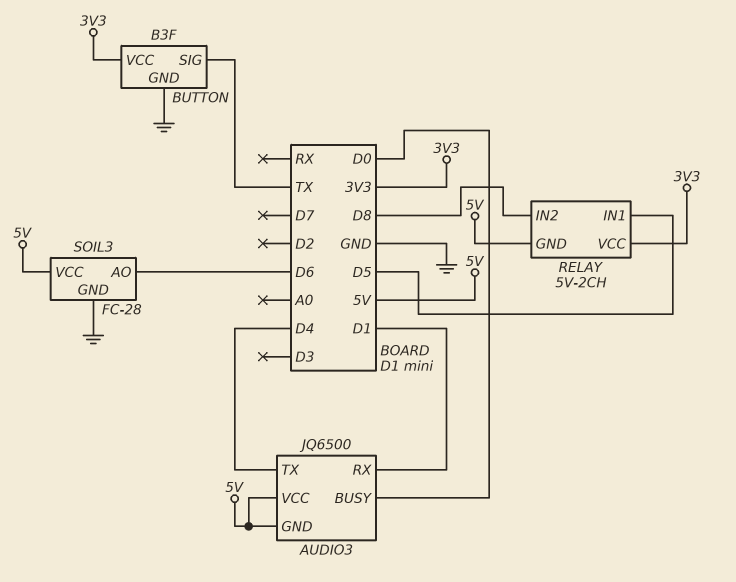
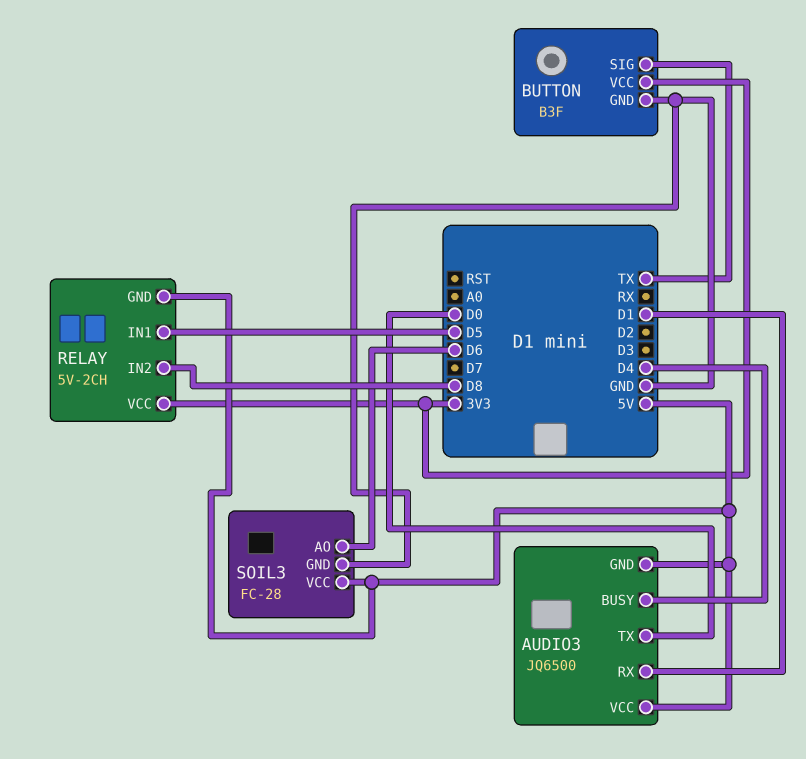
AUDIO3 pin BUSY: D0 -> D4
AUDIO3 pin TX: D4 -> D0

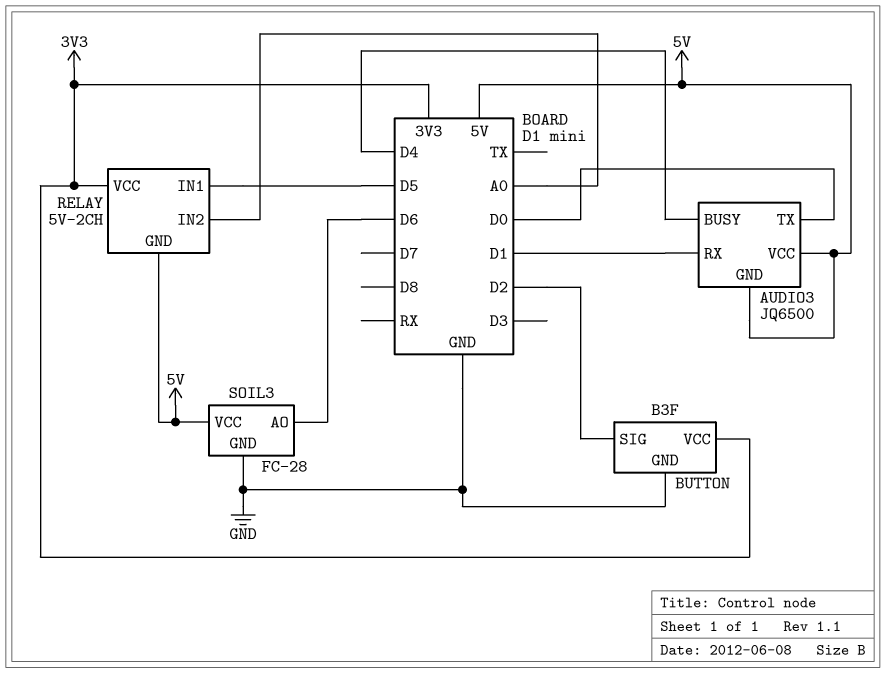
BUTTON pin SIG: TX -> D2
RELAY pin IN2: D8 -> A0

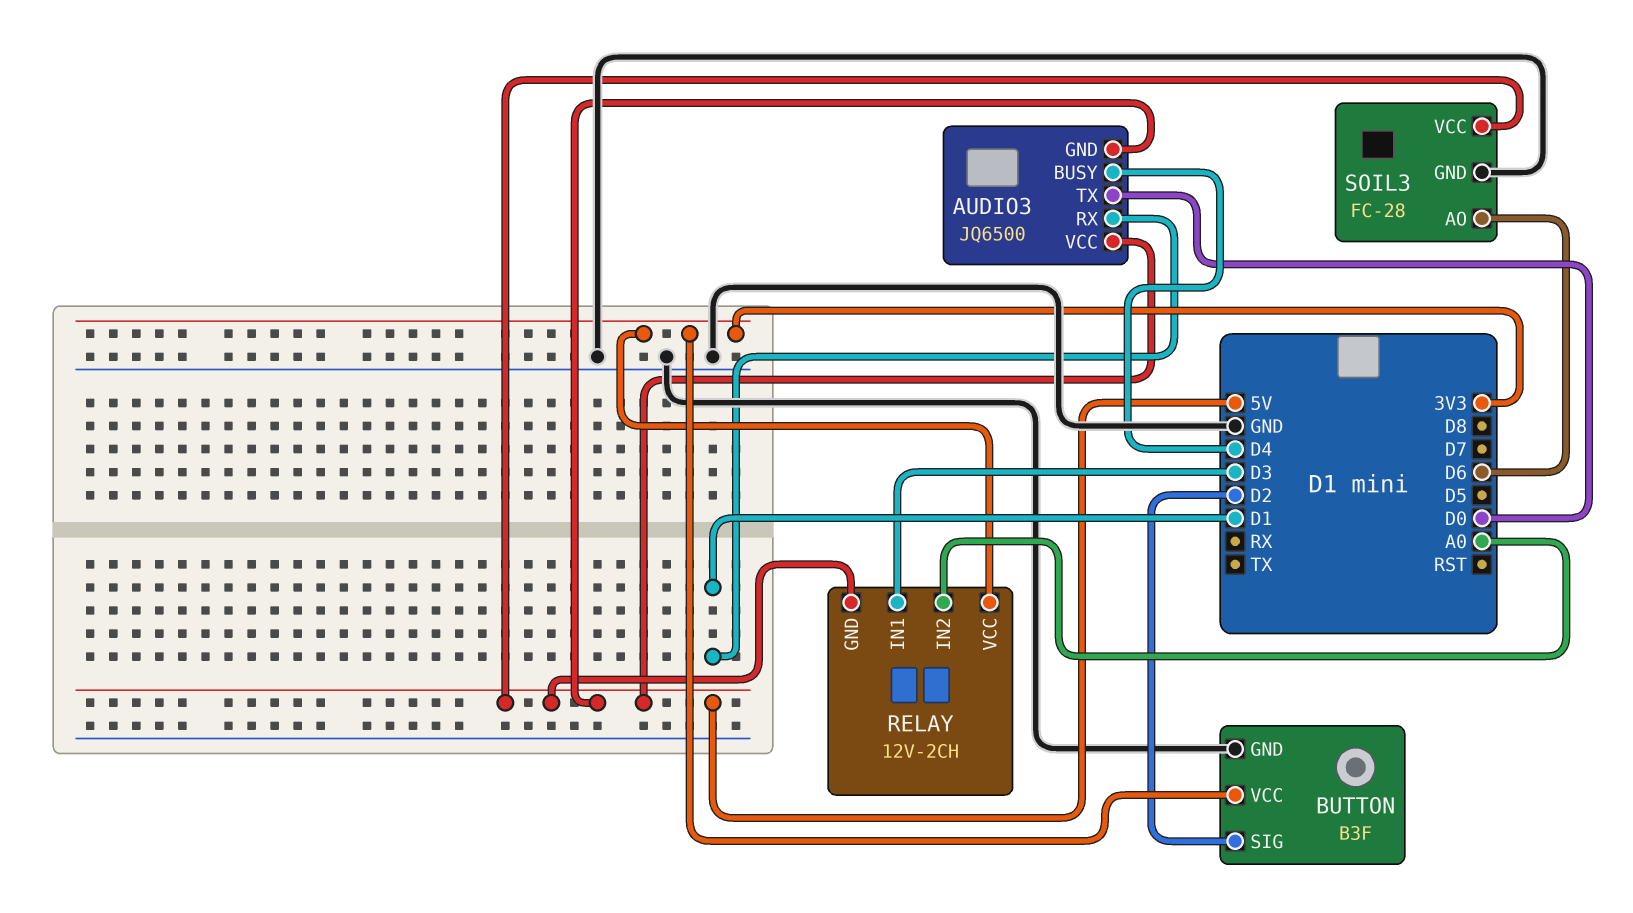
RELAY: 5V-2CH -> 12V-2CH
RELAY pin IN1: D5 -> D3

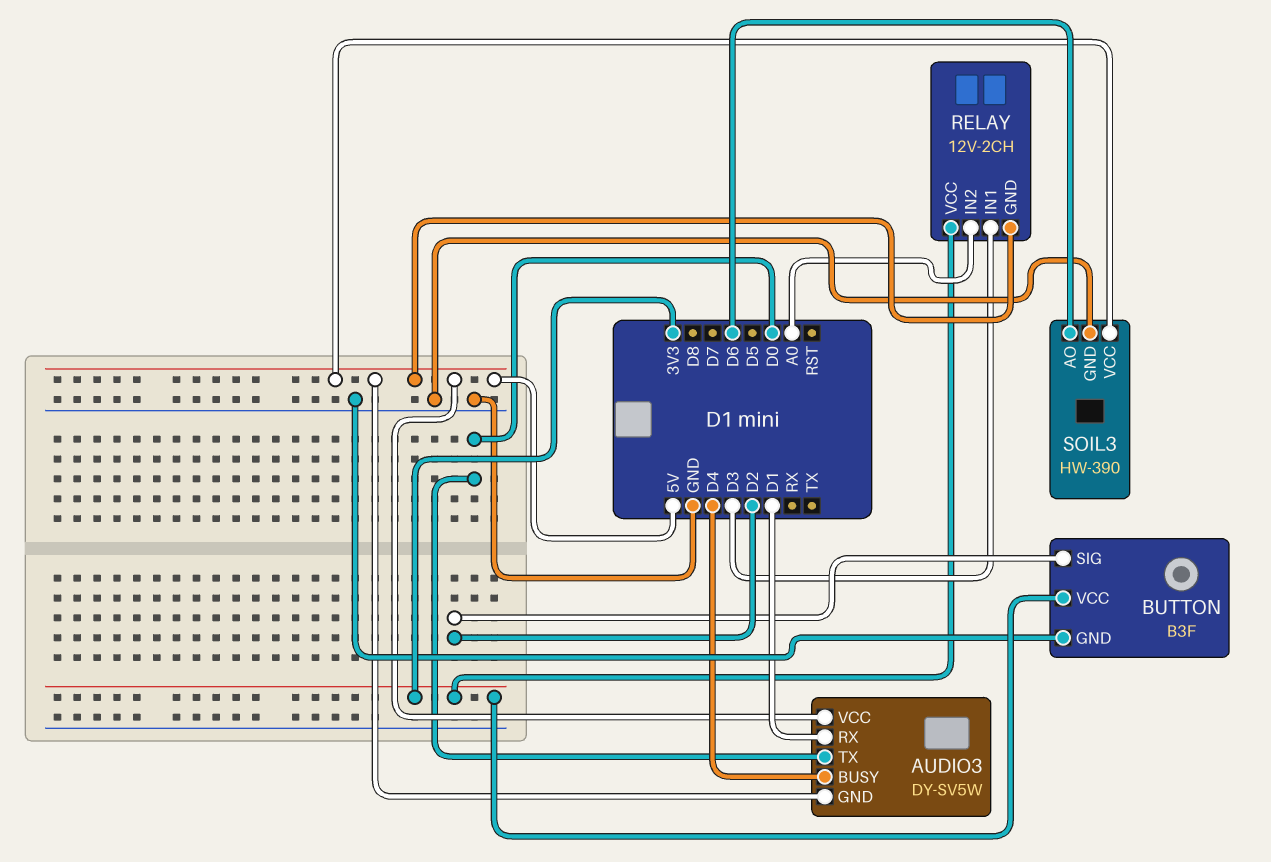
AUDIO3: JQ6500 -> DY-SV5W
SOIL3: FC-28 -> HW-390

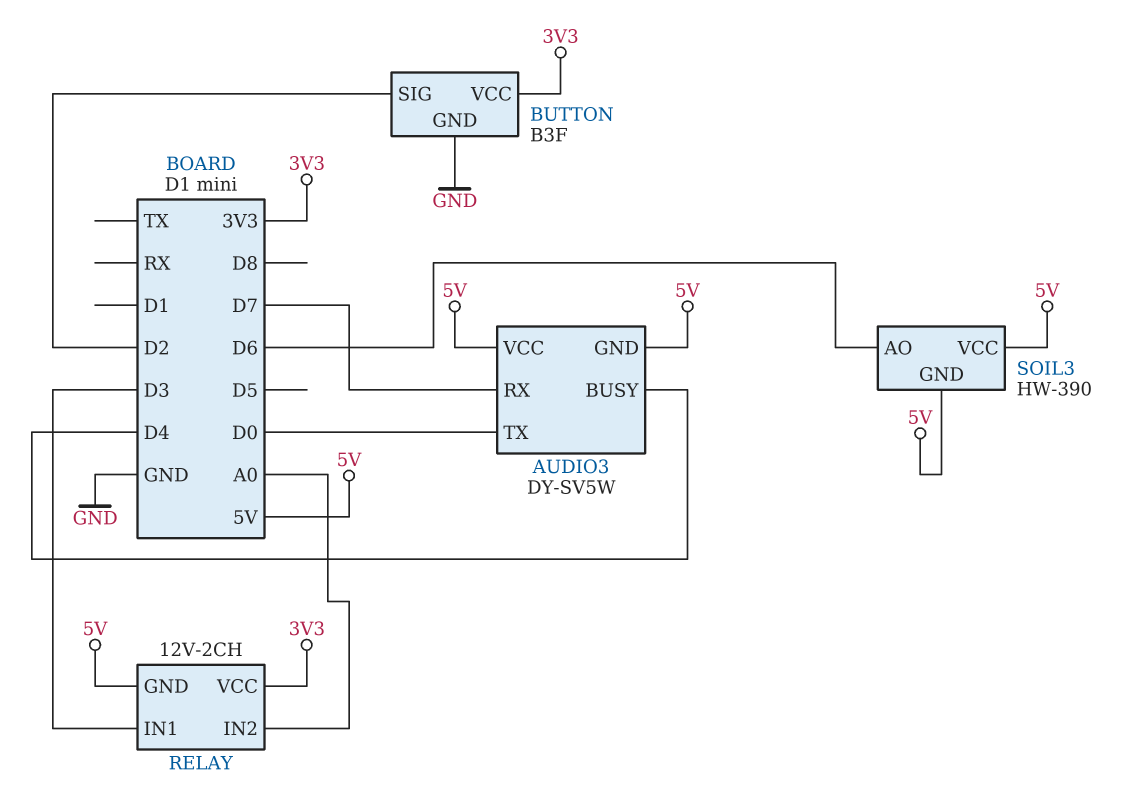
AUDIO3 pin RX: D1 -> D7
SOIL3 pin GND: GND -> 5V

